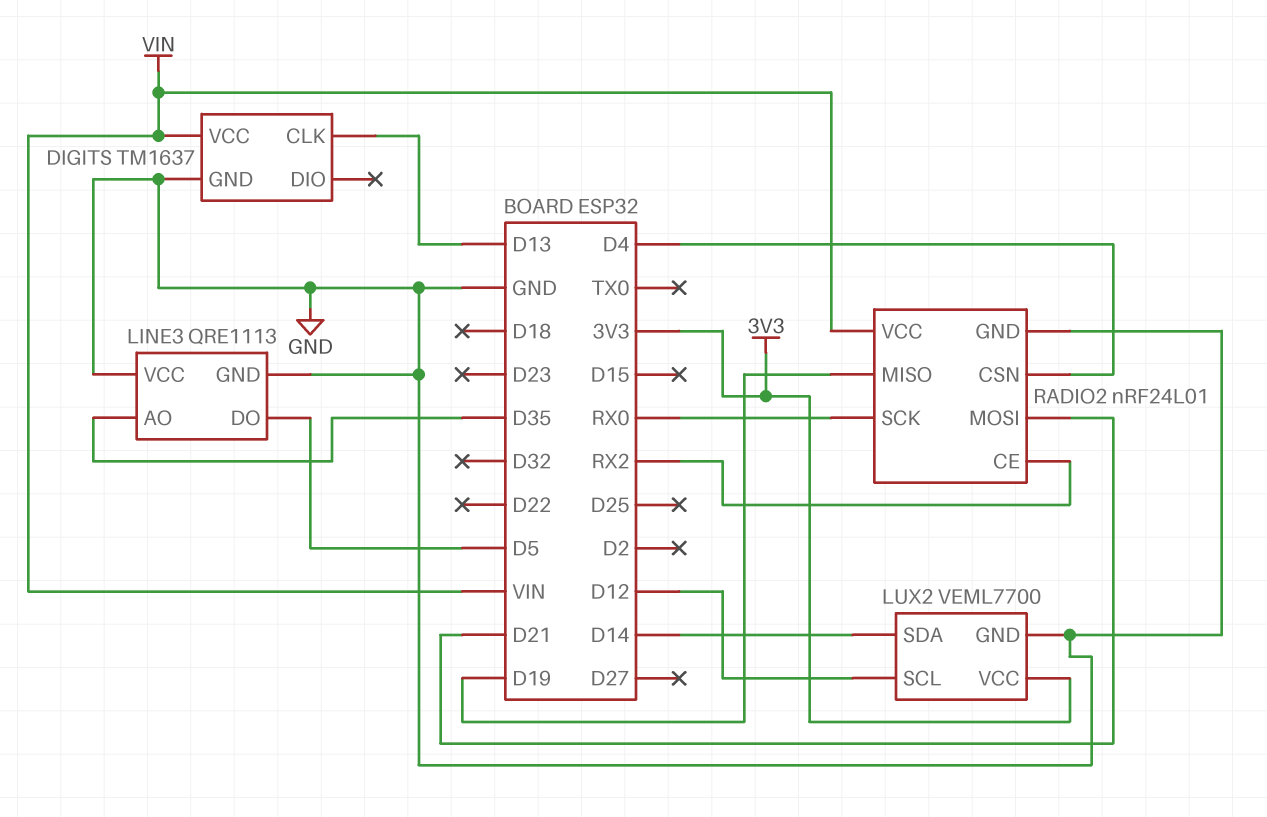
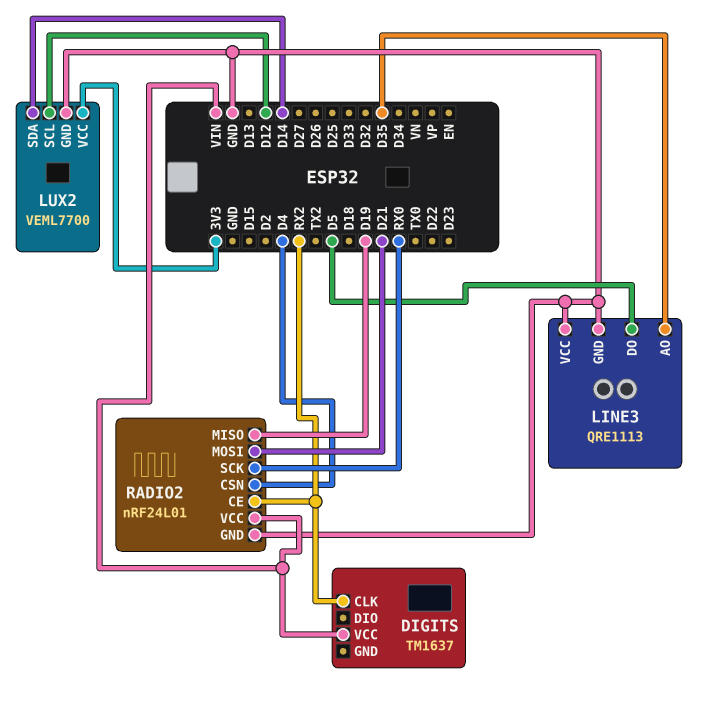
DIGITS pin CLK: D13 -> RX2
DIGITS pin GND: GND -> none

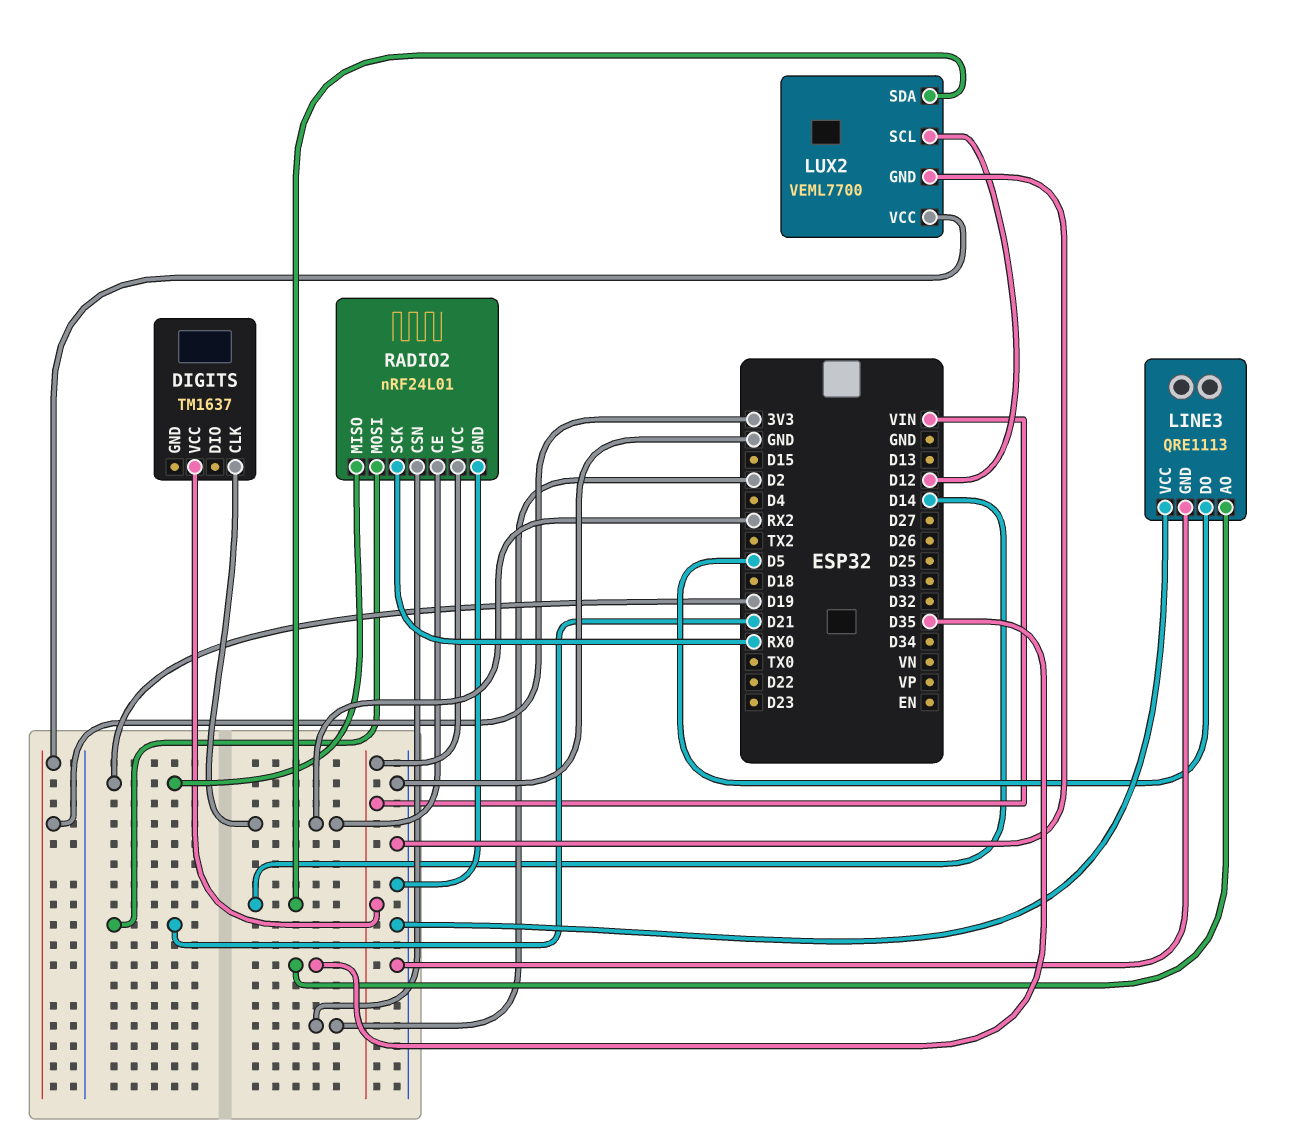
RADIO2 pin CSN: D4 -> D2

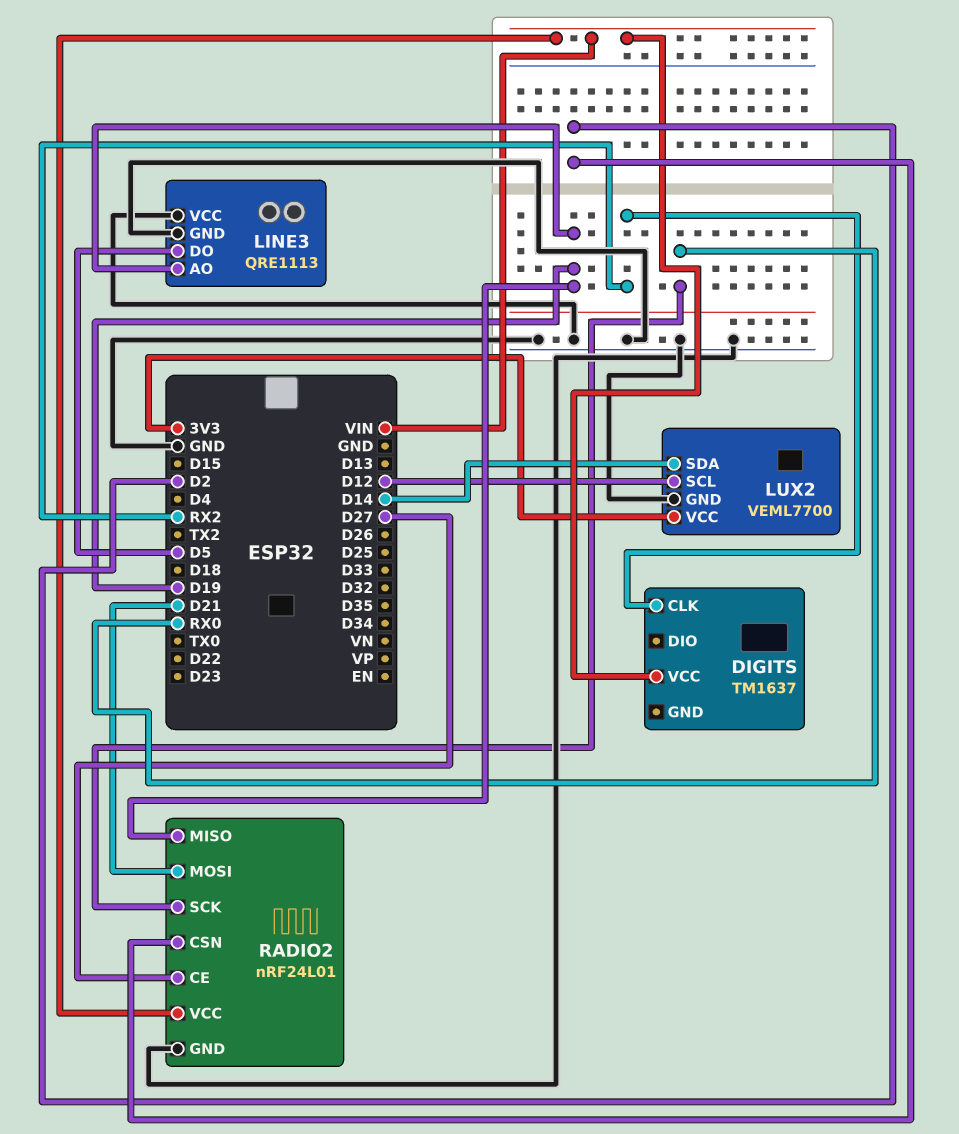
LINE3 pin AO: D35 -> D19
RADIO2 pin CE: RX2 -> D27

